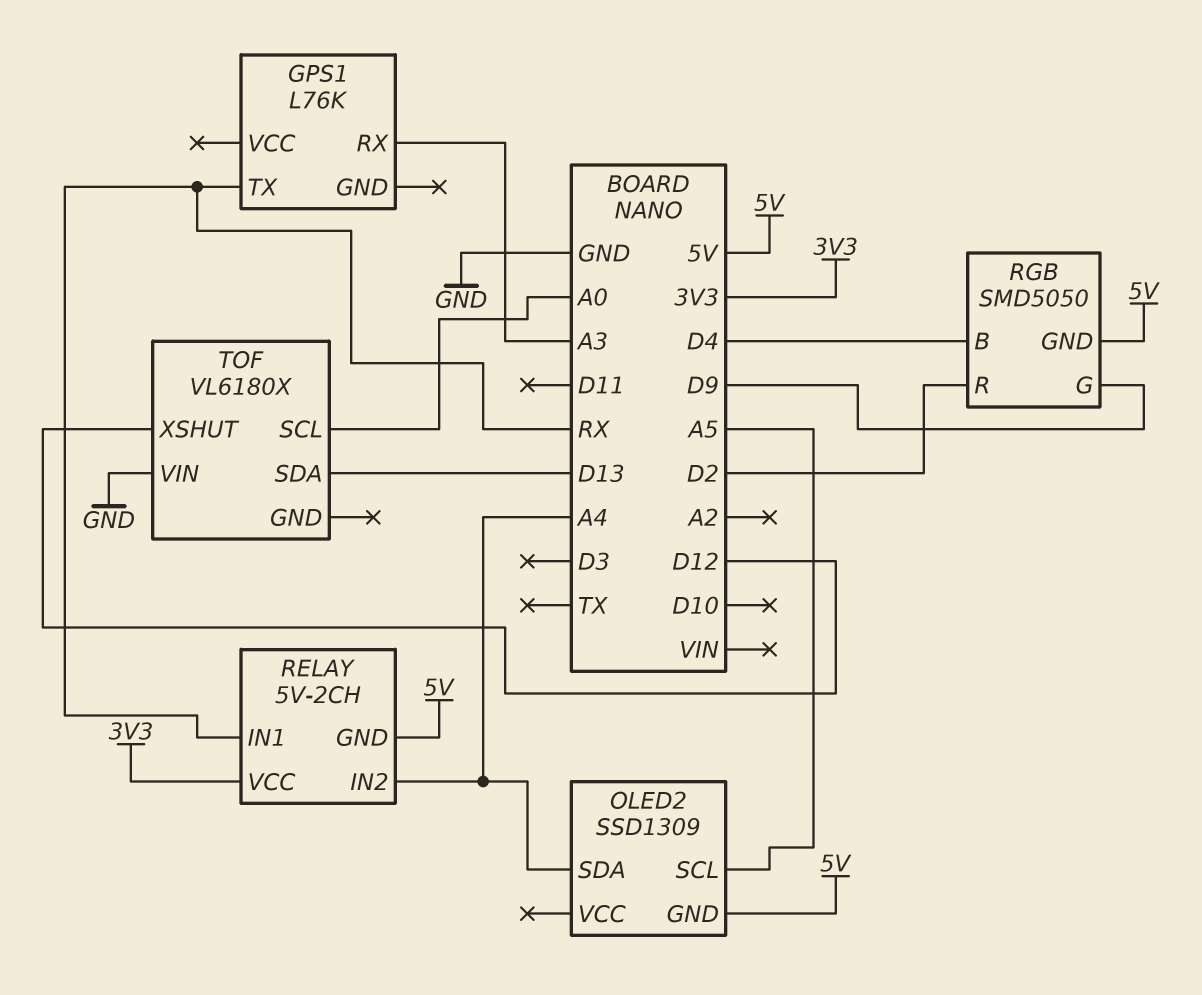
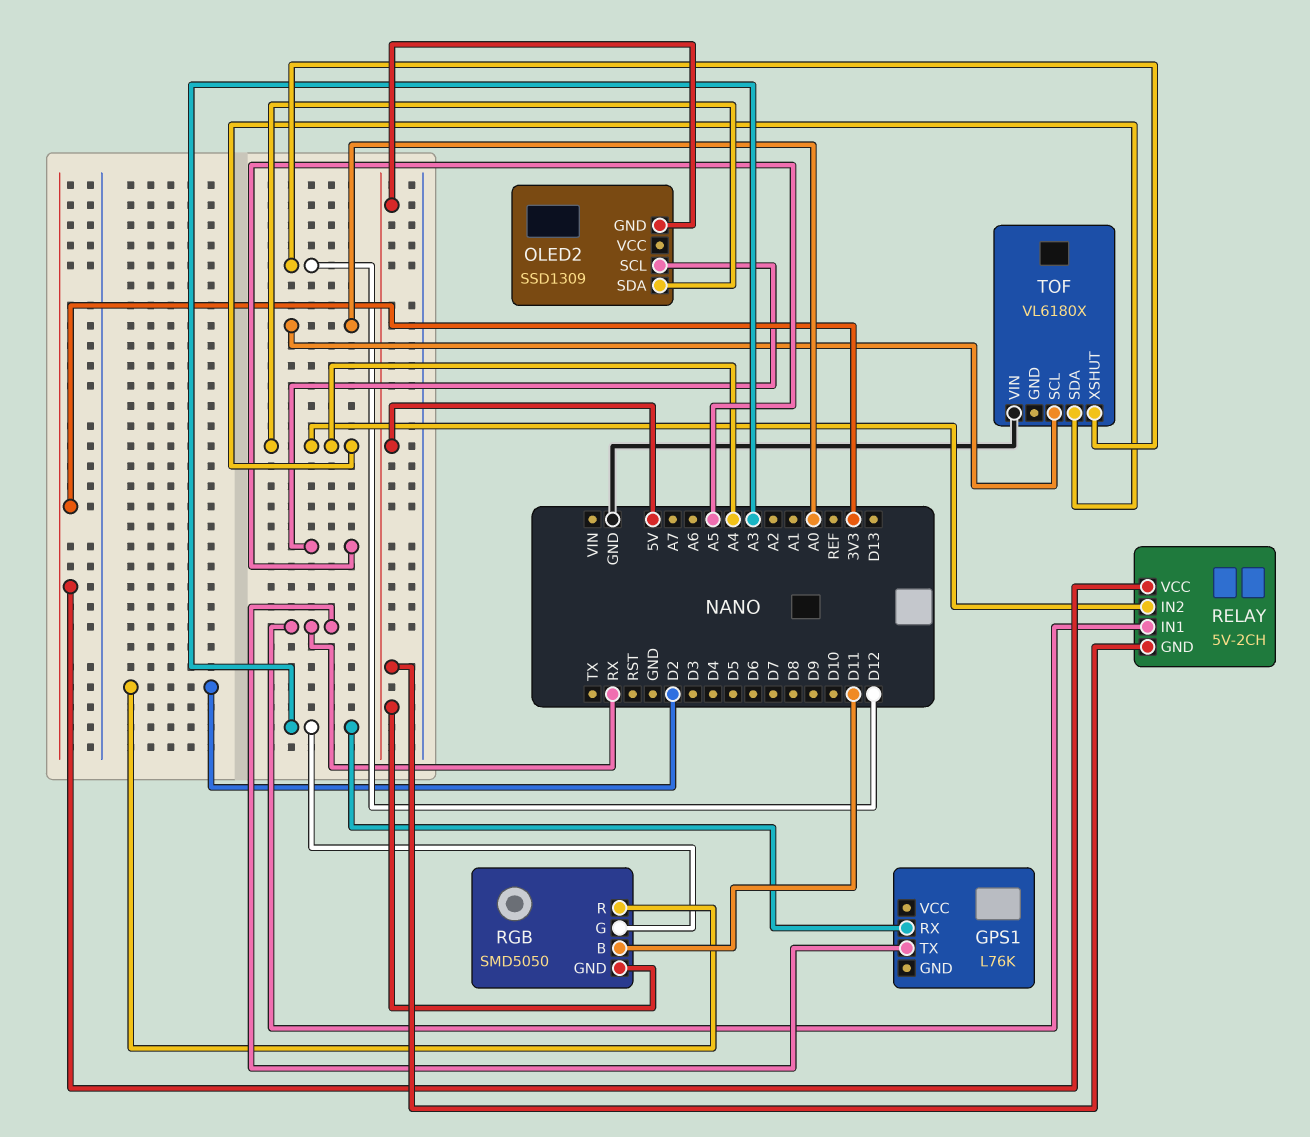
RGB pin B: D4 -> D11
RGB pin G: D9 -> A3
TOF pin SDA: D13 -> A4

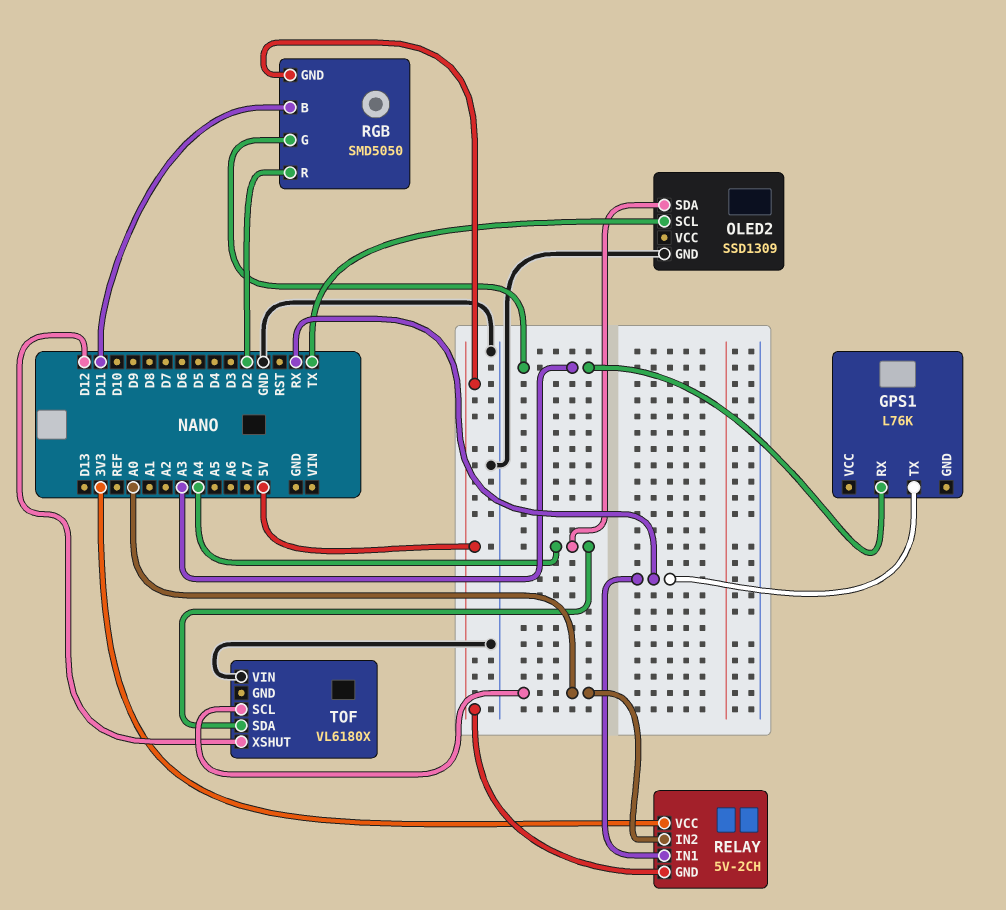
OLED2 pin GND: 5V -> GND
OLED2 pin SCL: A5 -> TX
RELAY pin IN2: A4 -> A0

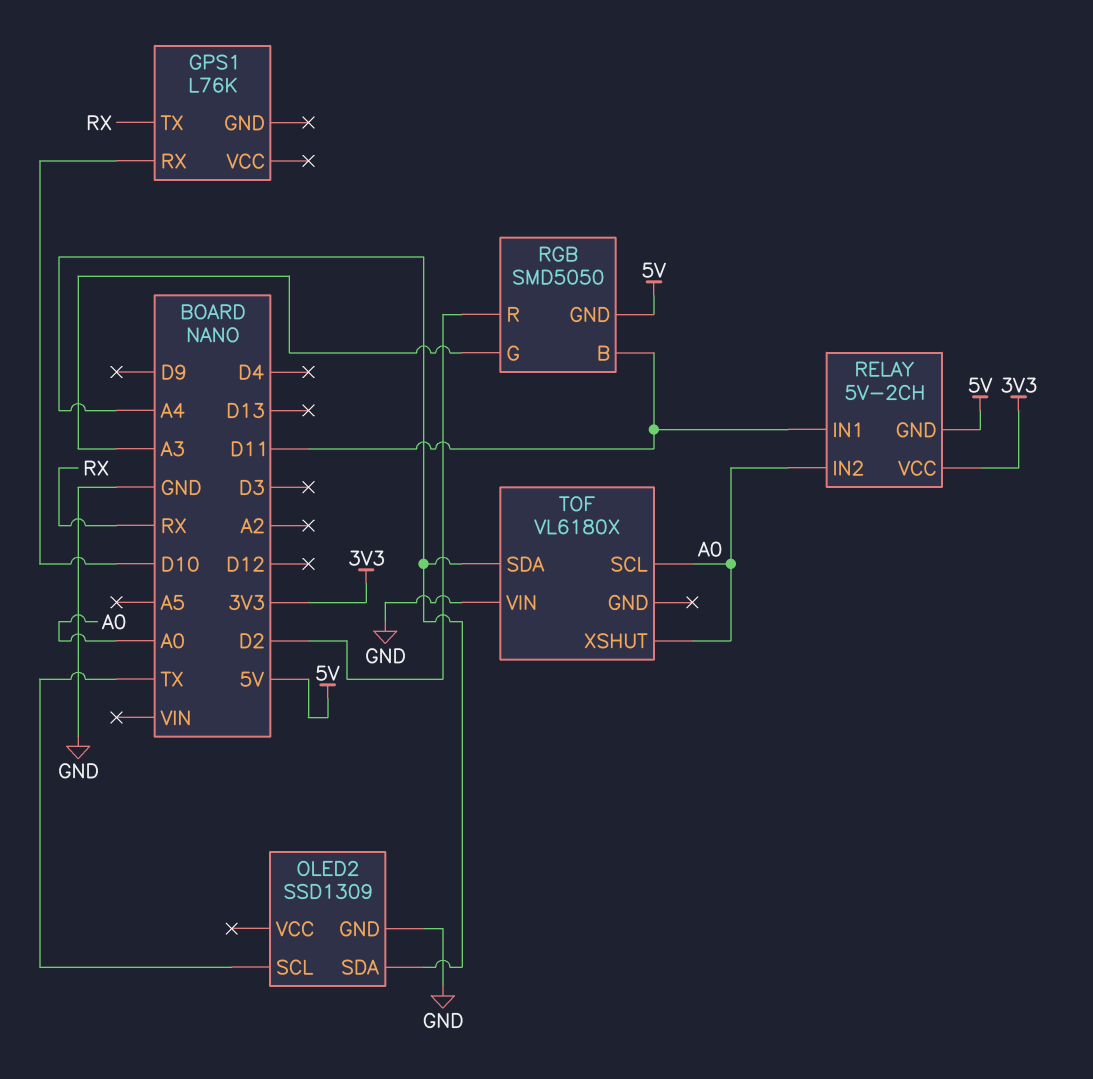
GPS1 pin RX: A3 -> D10
RELAY pin IN1: RX -> D11
TOF pin XSHUT: D12 -> A0

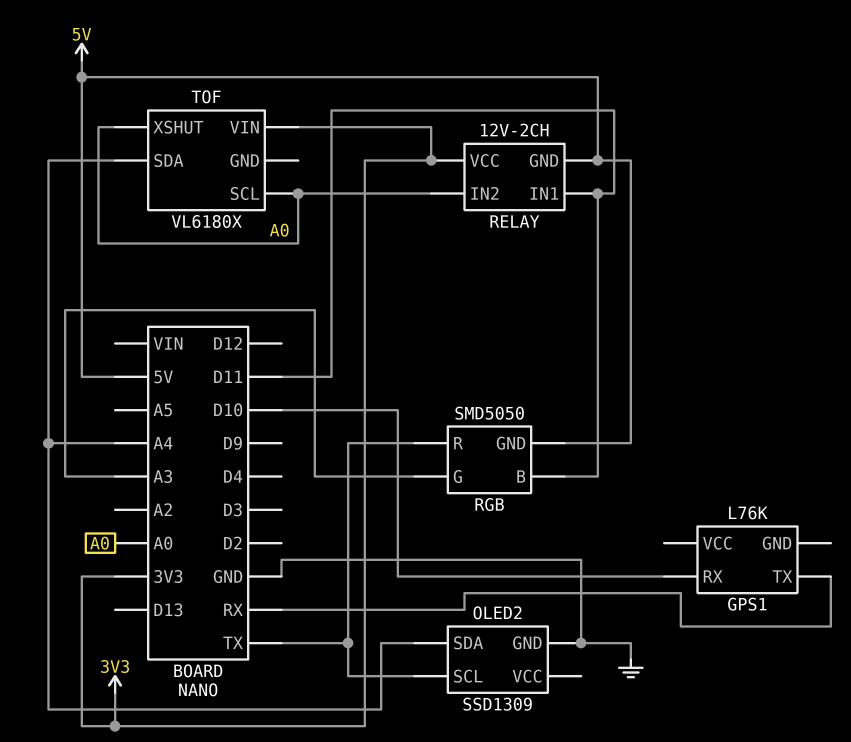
RELAY: 5V-2CH -> 12V-2CH
RGB pin R: D2 -> TX
TOF pin VIN: GND -> 3V3

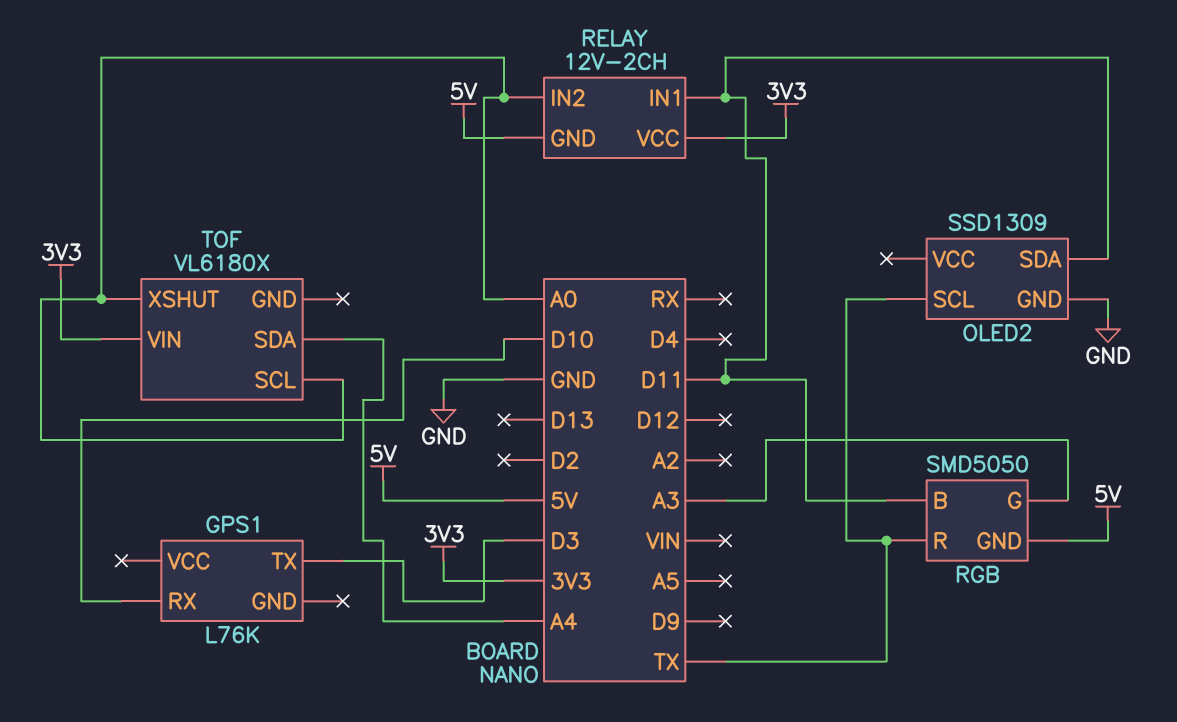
GPS1 pin TX: RX -> D3
OLED2 pin SDA: A4 -> D11

